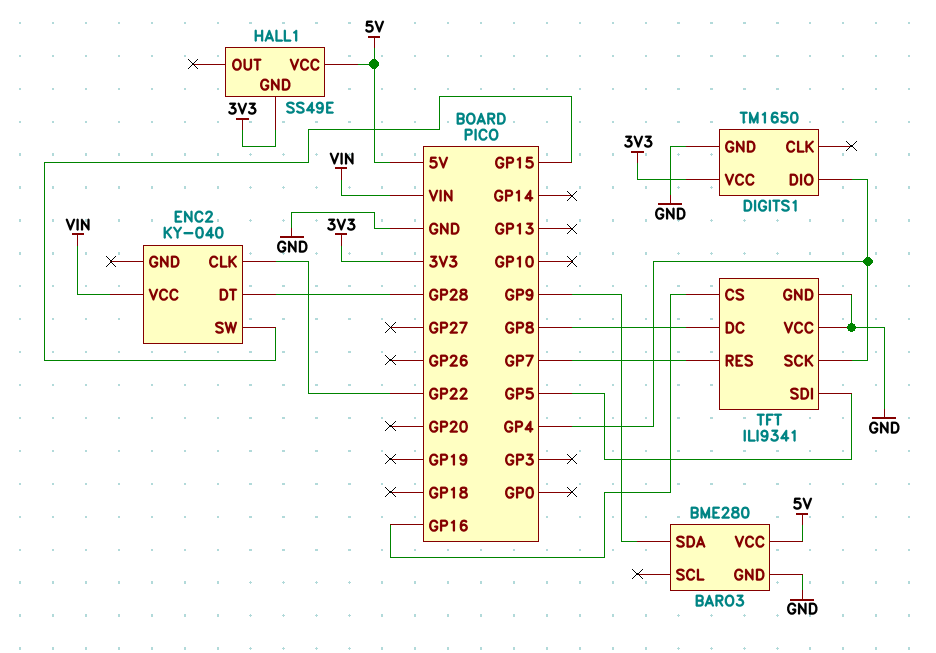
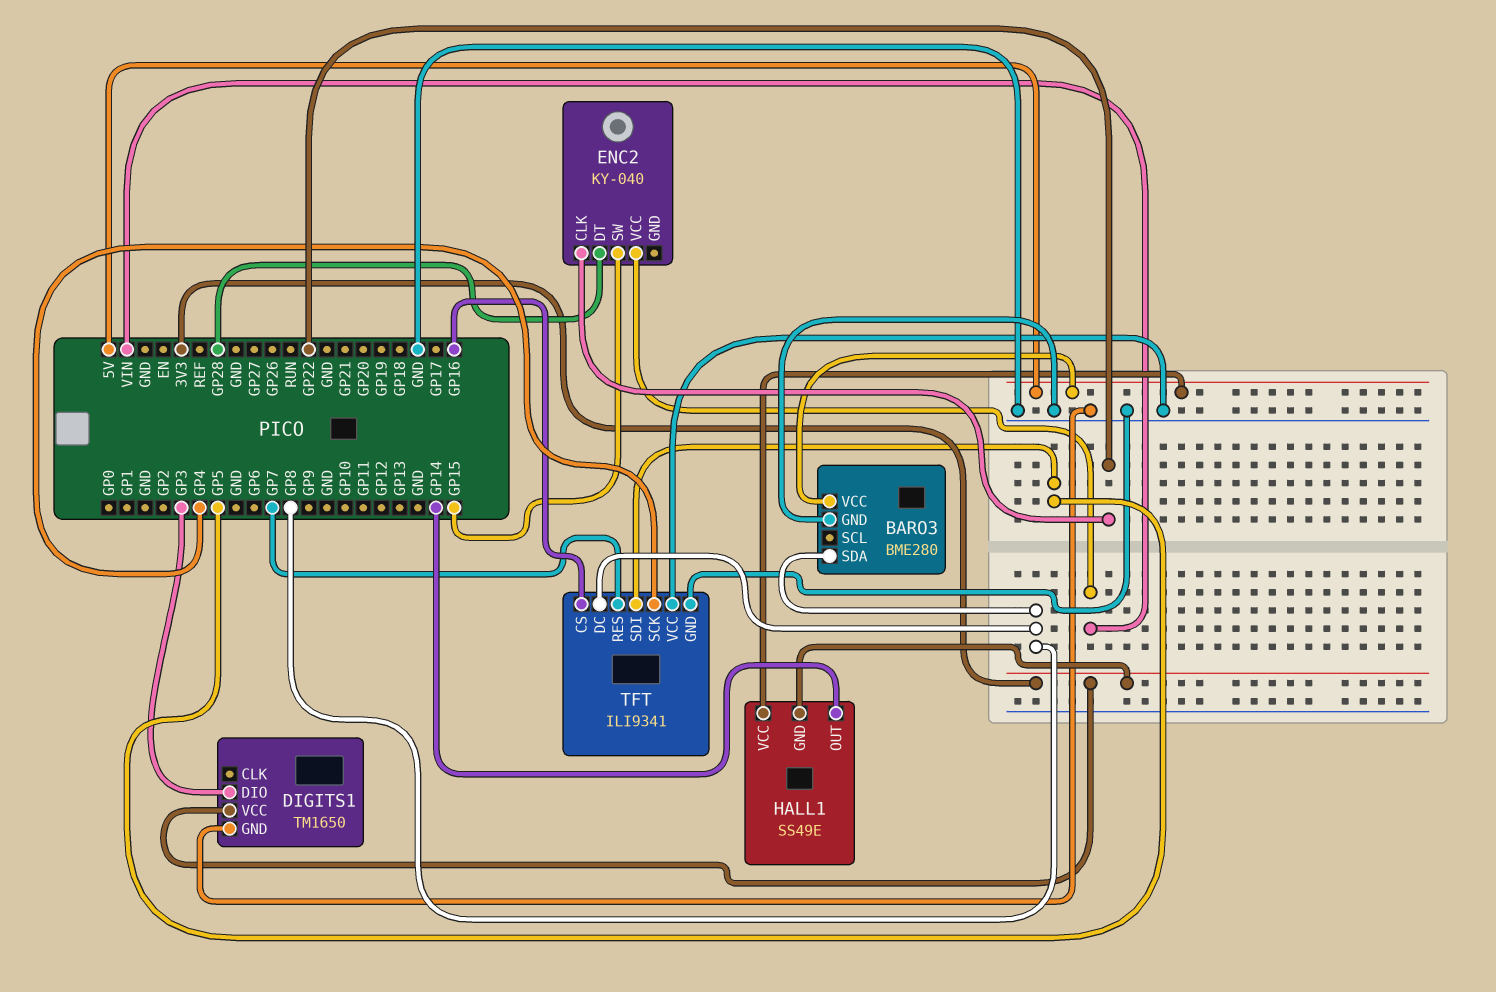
BARO3 pin SDA: GP9 -> GP8
DIGITS1 pin DIO: GP4 -> GP3
HALL1 pin OUT: none -> GP14

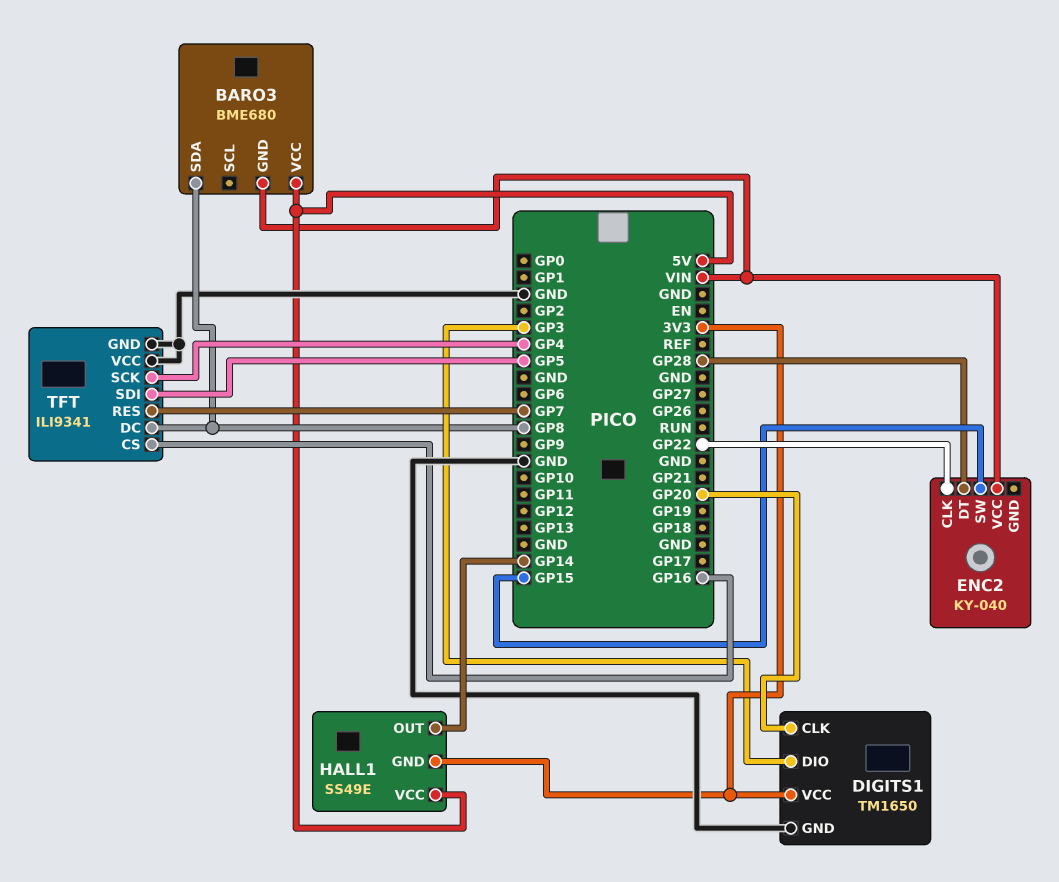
BARO3: BME280 -> BME680
BARO3 pin GND: GND -> VIN
DIGITS1 pin CLK: none -> GP20

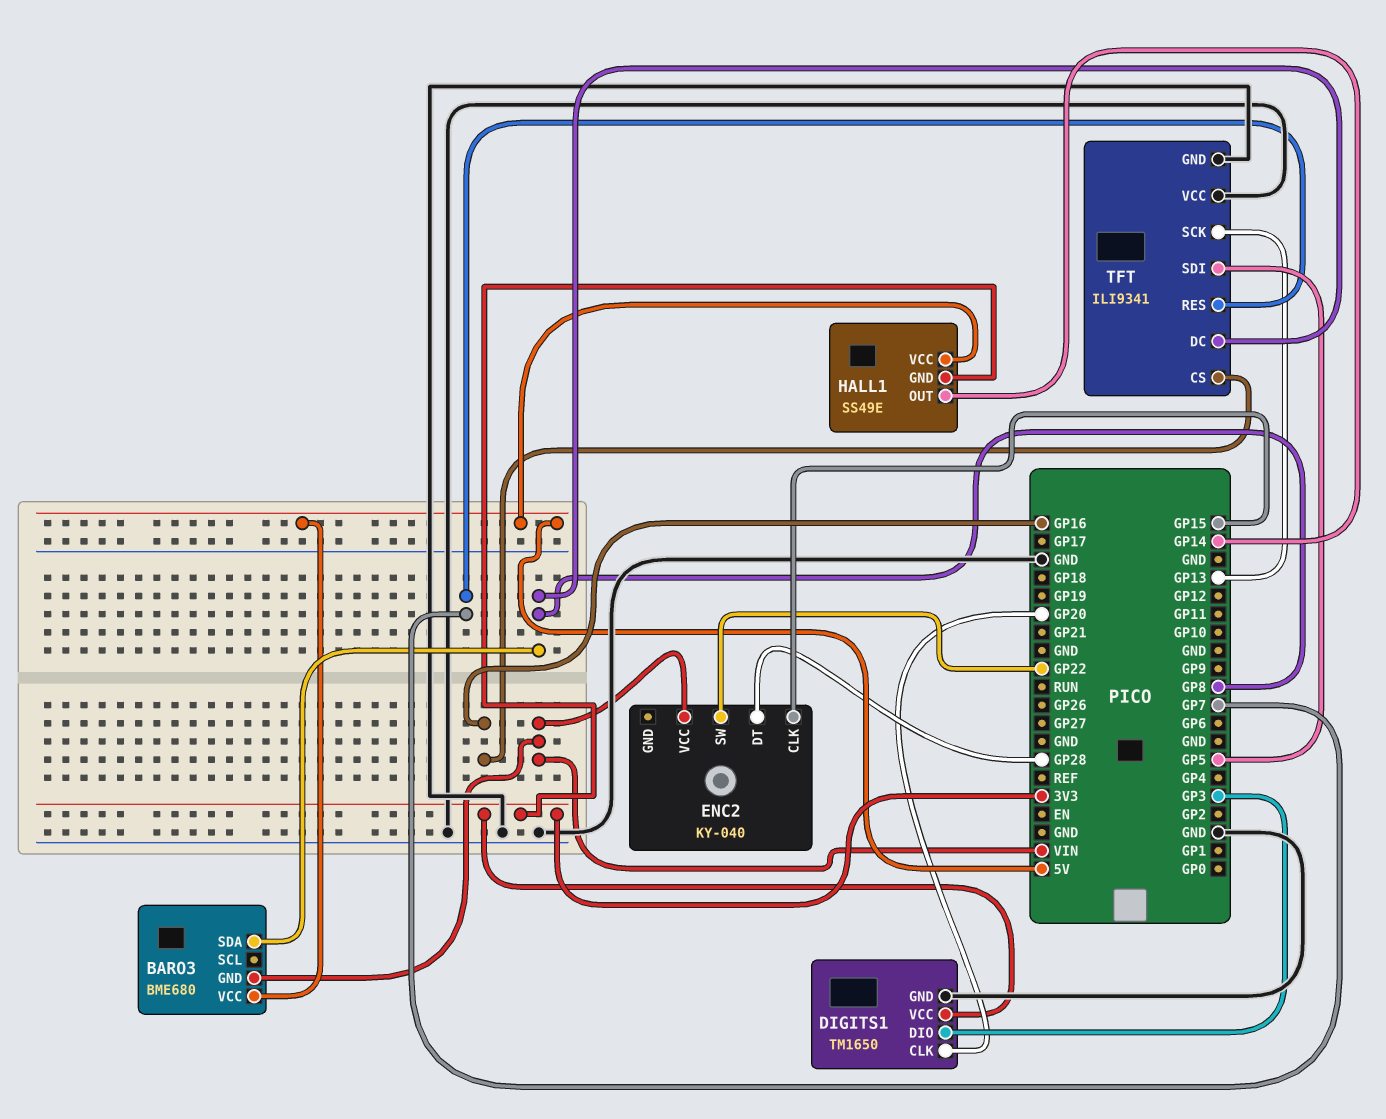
ENC2 pin CLK: GP22 -> GP15
ENC2 pin SW: GP15 -> GP22
TFT pin SCK: GP4 -> GP13

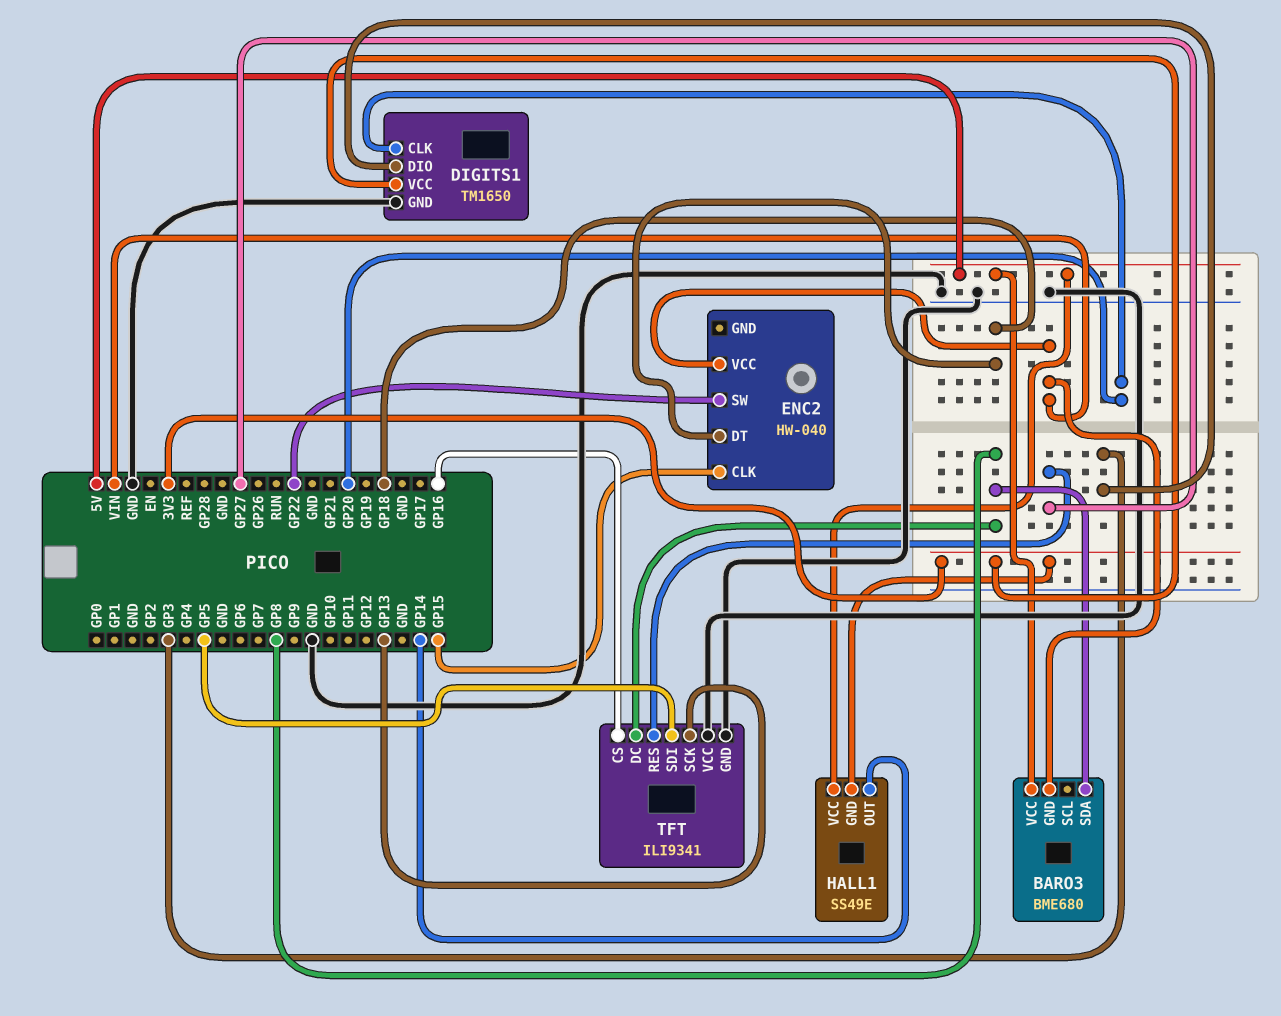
ENC2: KY-040 -> HW-040
ENC2 pin DT: GP28 -> GP18
TFT pin RES: GP7 -> GP27

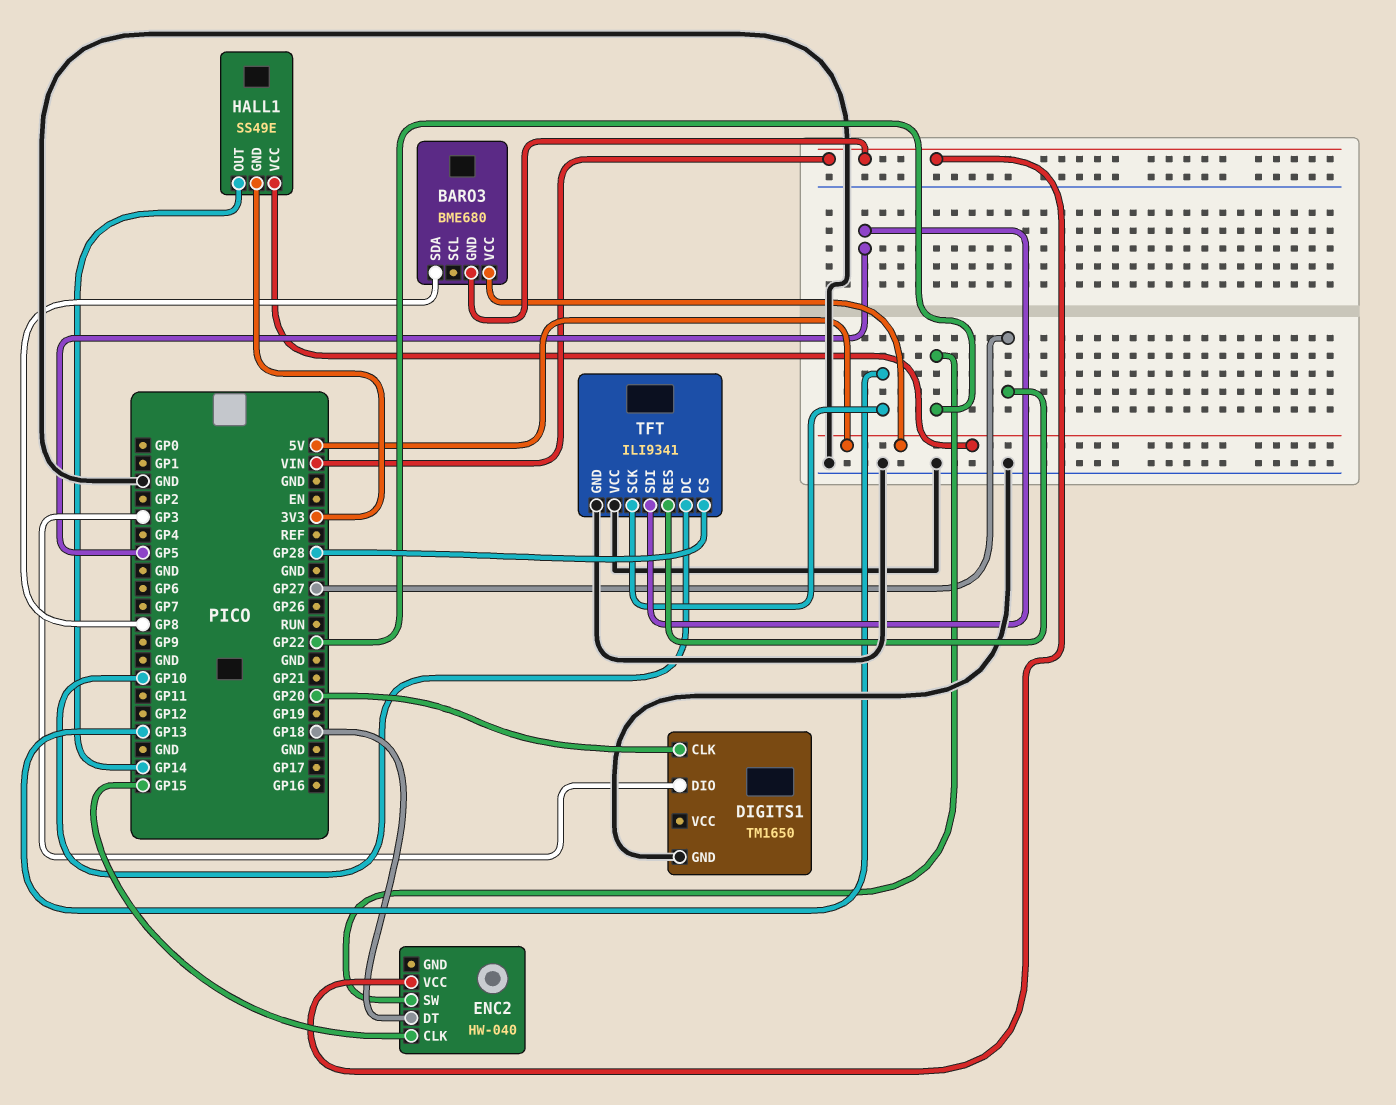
DIGITS1 pin VCC: 3V3 -> none
TFT pin CS: GP16 -> GP28
TFT pin DC: GP8 -> GP10

